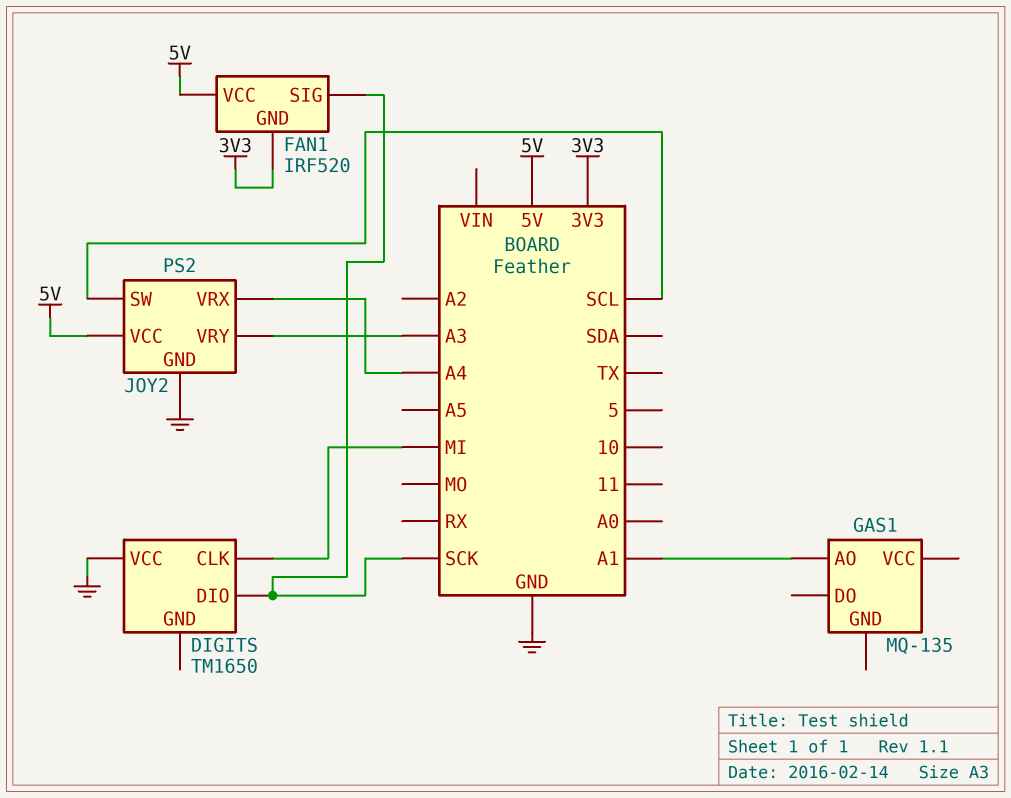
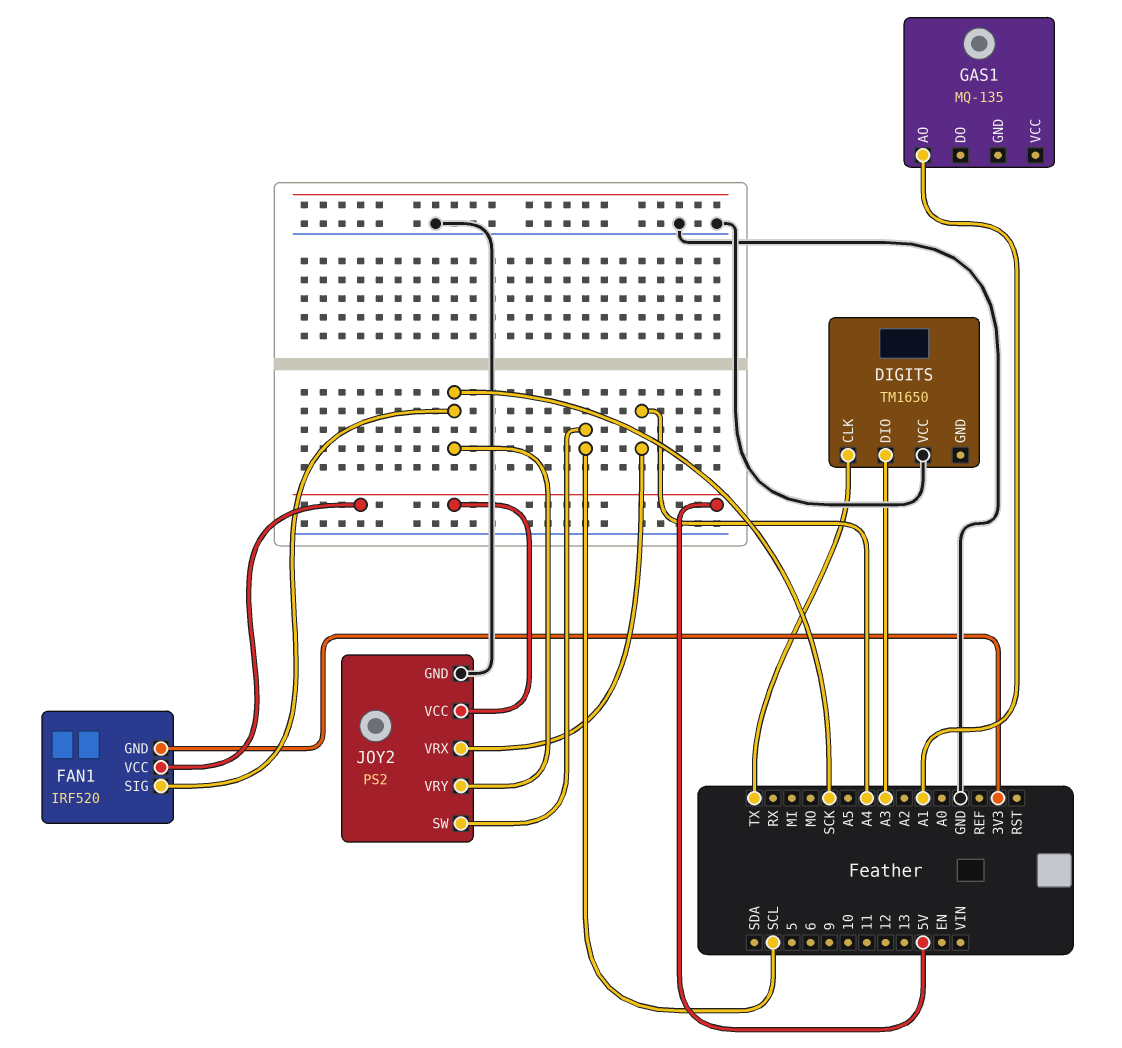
DIGITS pin CLK: MI -> TX
DIGITS pin DIO: SCK -> A3
JOY2 pin VRY: A3 -> SCK

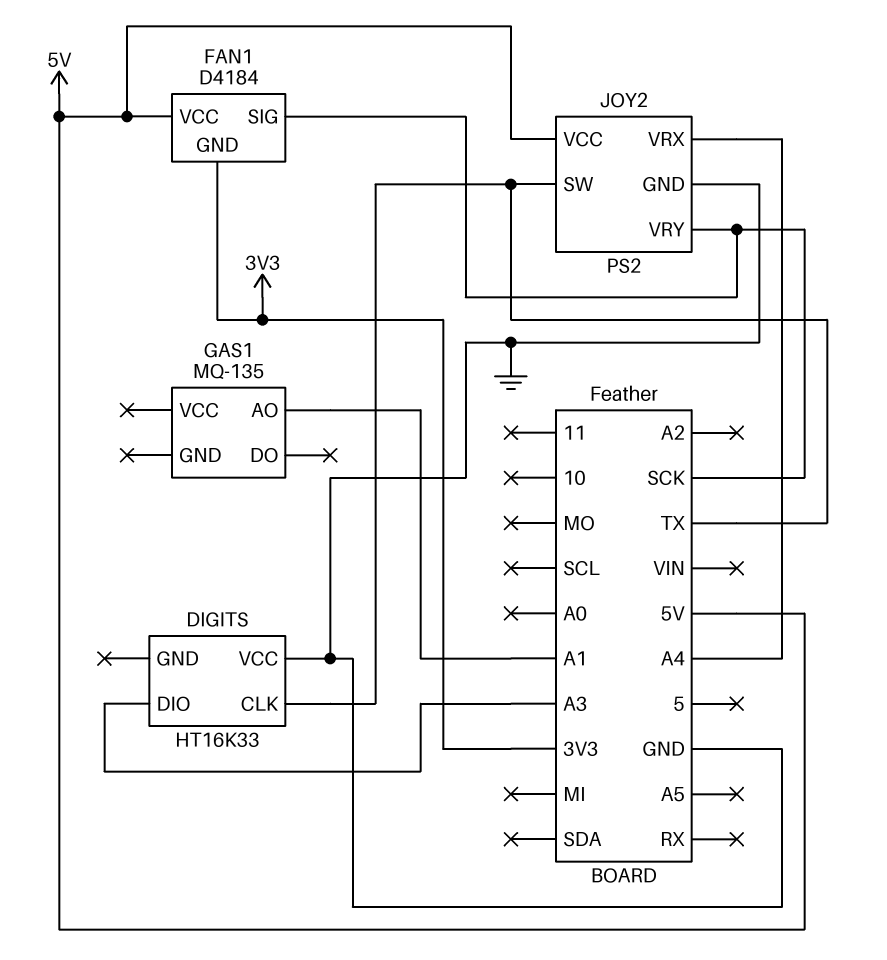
DIGITS: TM1650 -> HT16K33
FAN1: IRF520 -> D4184
JOY2 pin SW: SCL -> TX

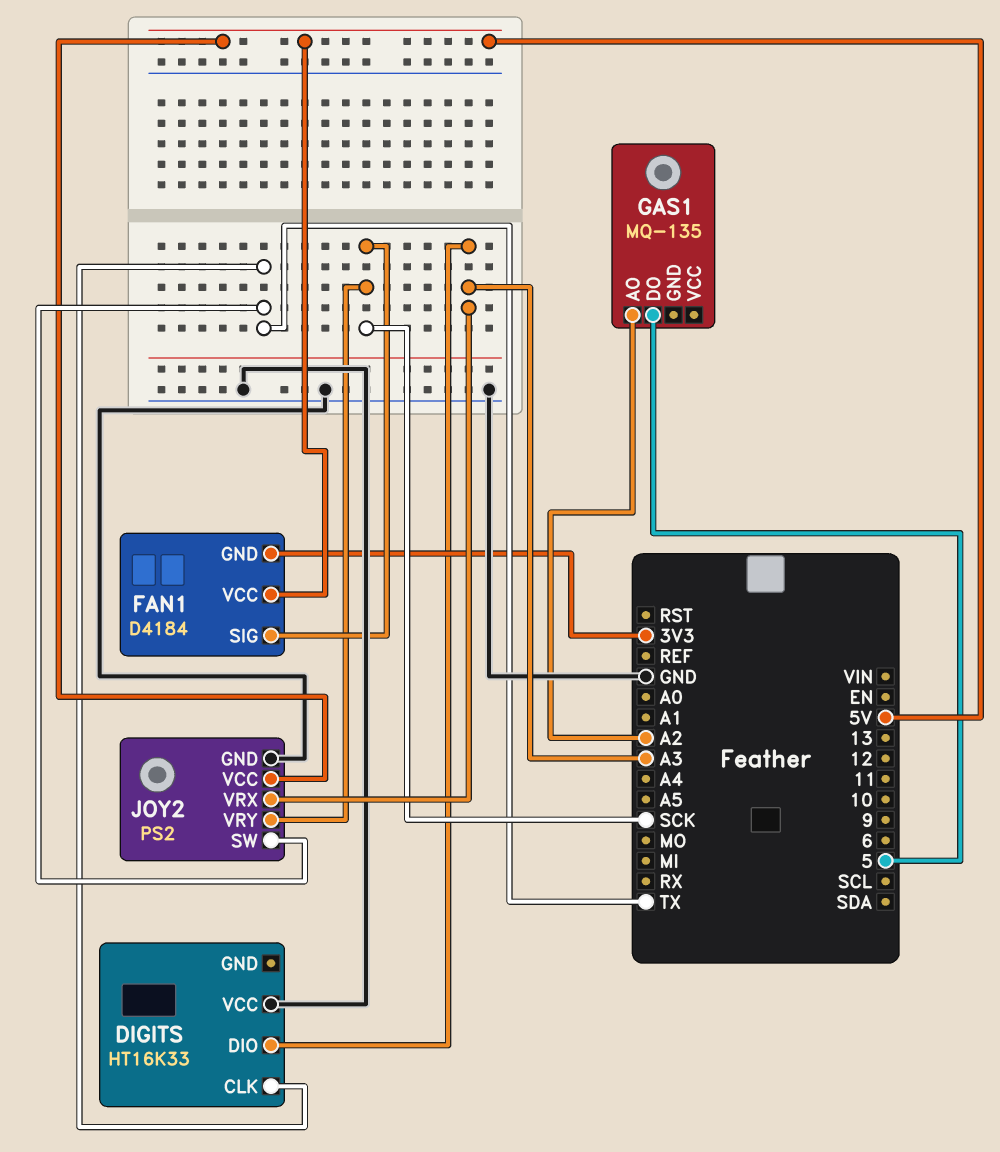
GAS1 pin AO: A1 -> A2
GAS1 pin DO: none -> 5
JOY2 pin VRX: A4 -> A3

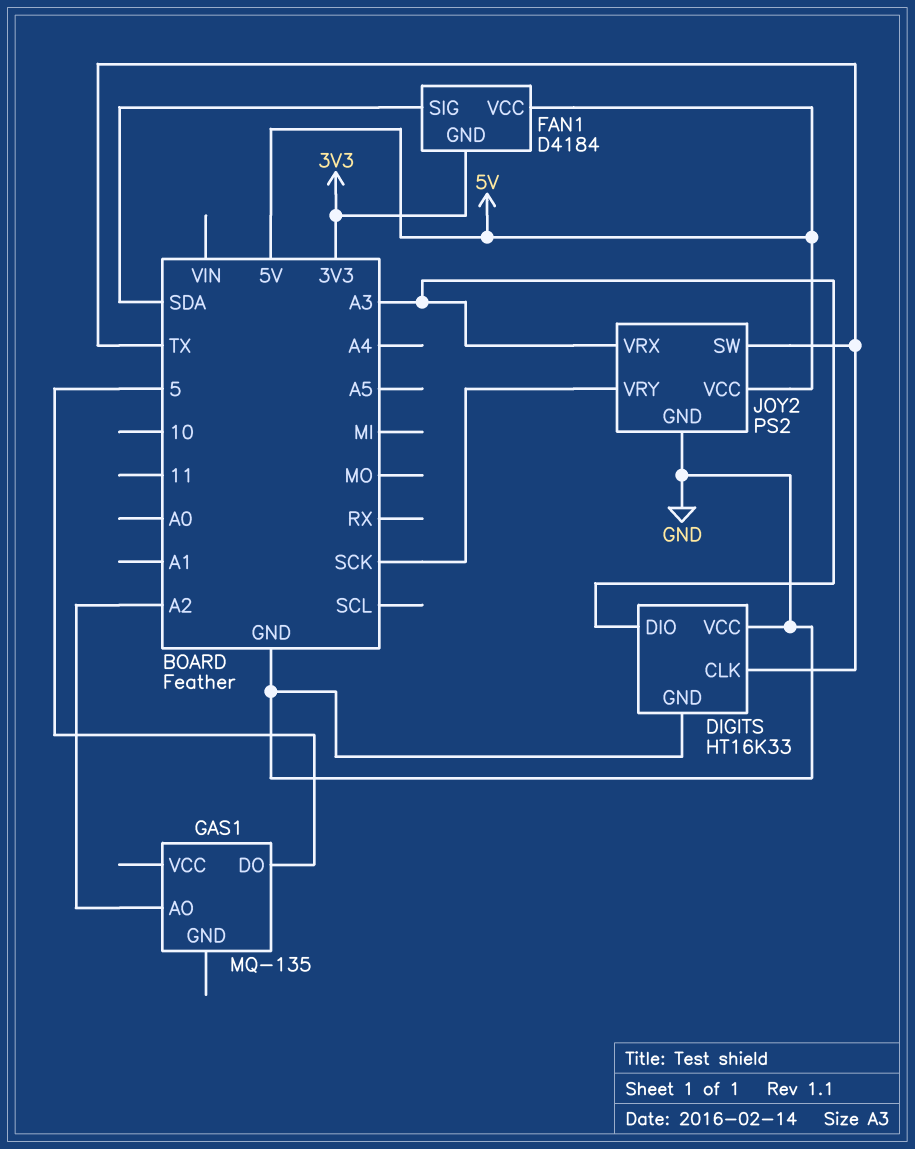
DIGITS pin GND: none -> GND
FAN1 pin SIG: SCK -> SDA

